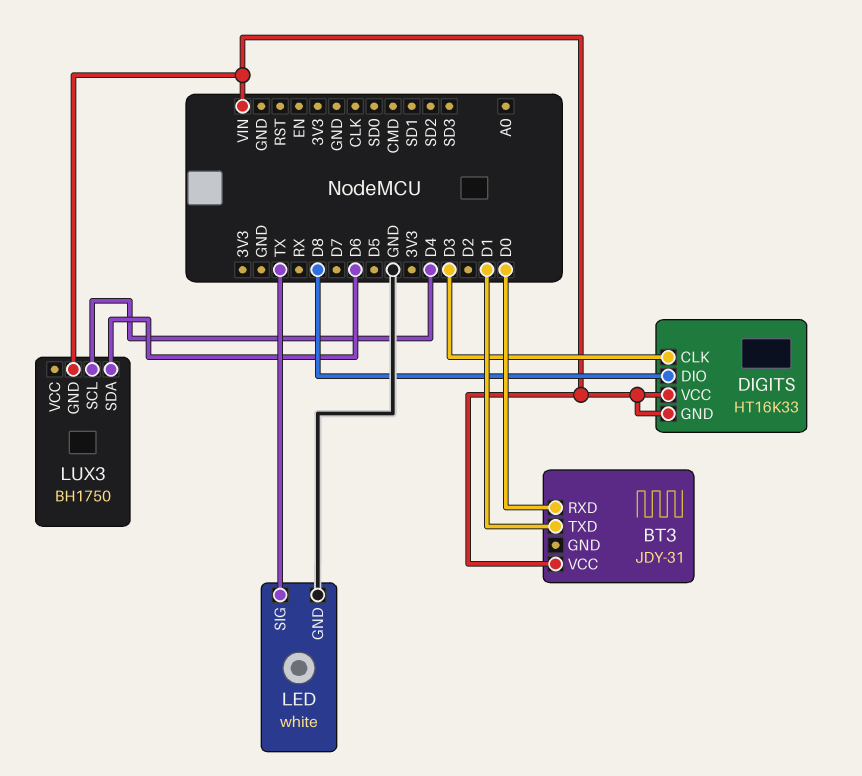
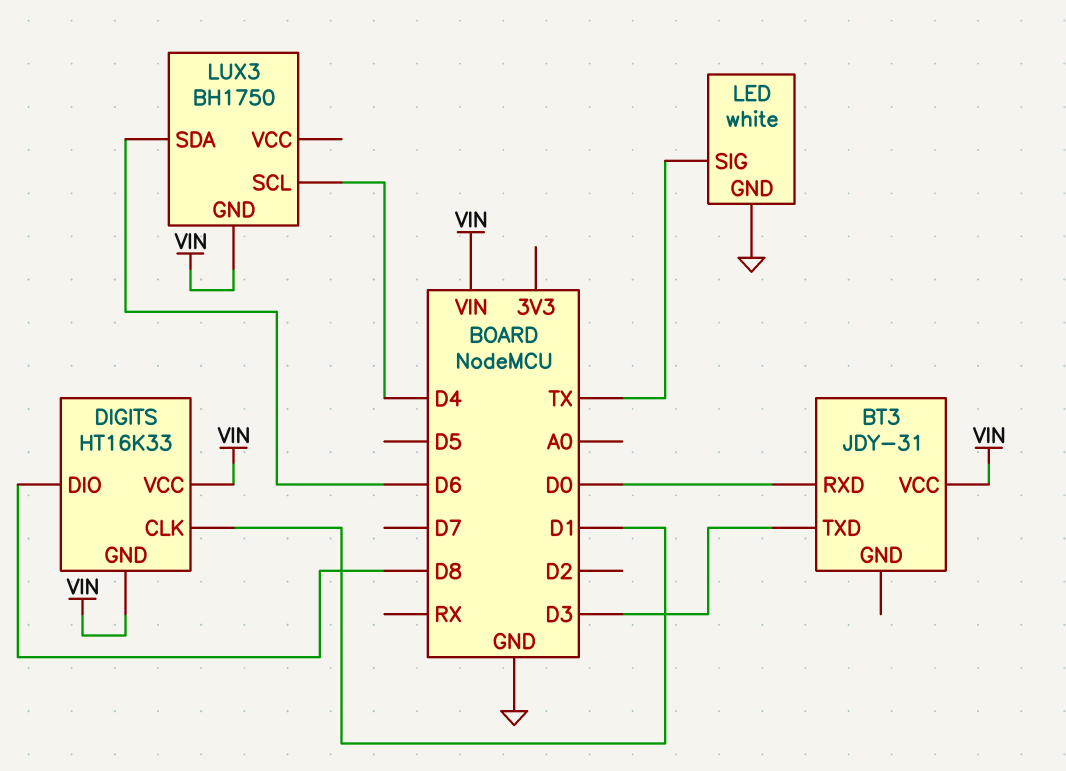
BT3 pin TXD: D1 -> D3
DIGITS pin CLK: D3 -> D1

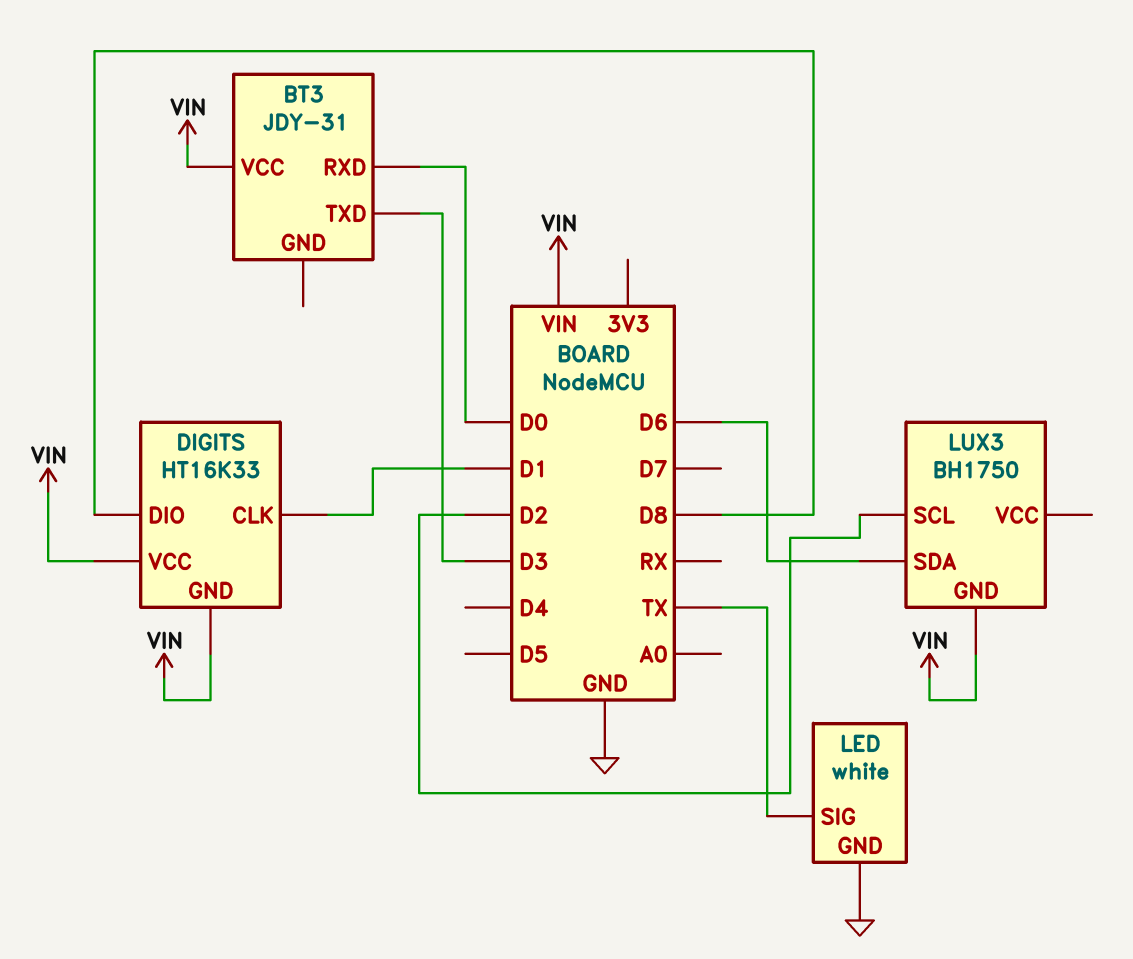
LUX3 pin SCL: D4 -> D2

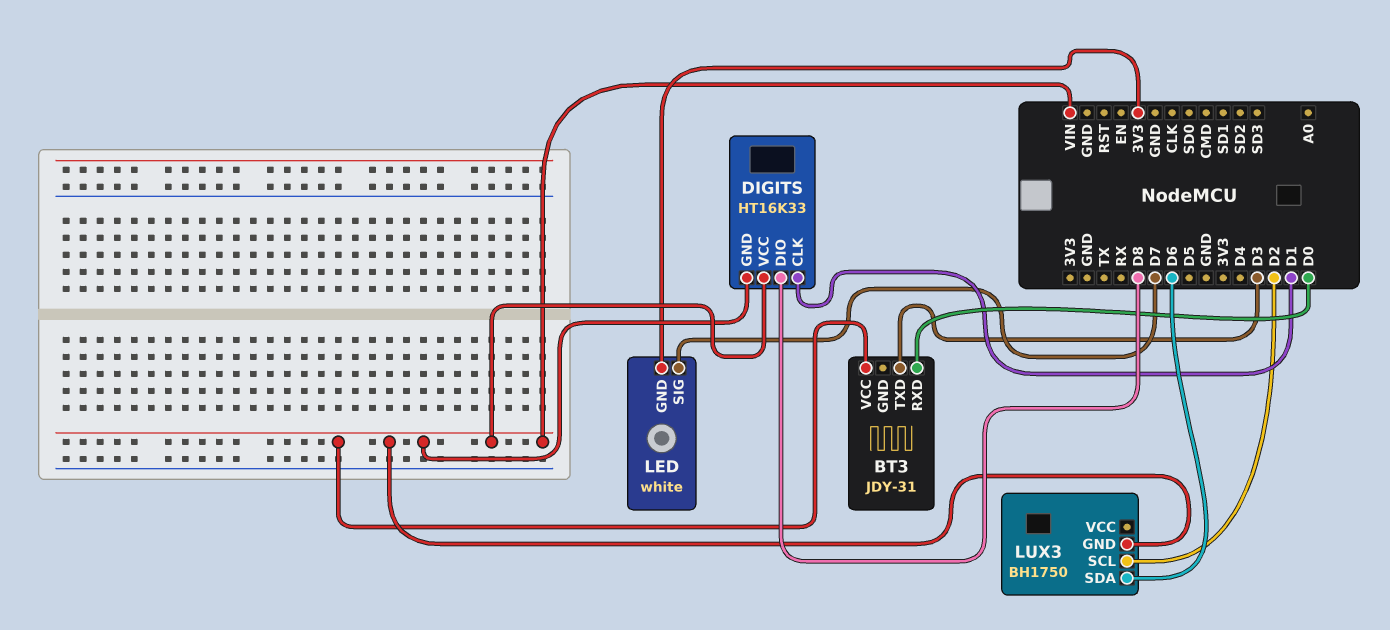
LED pin GND: GND -> 3V3
LED pin SIG: TX -> D7

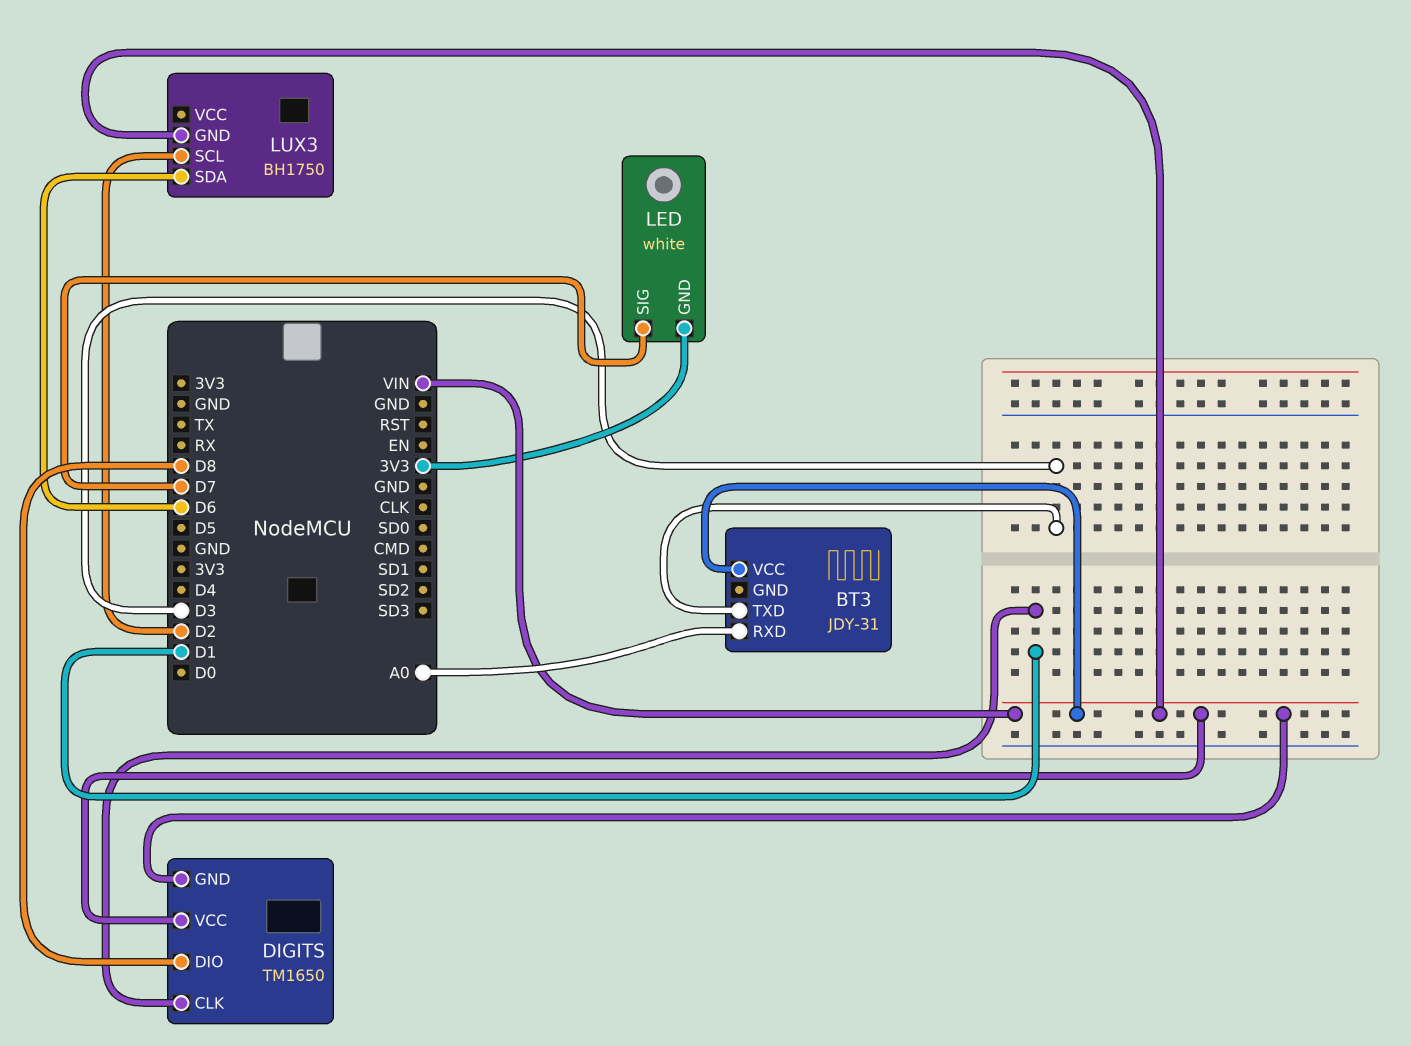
BT3 pin RXD: D0 -> A0
DIGITS: HT16K33 -> TM1650

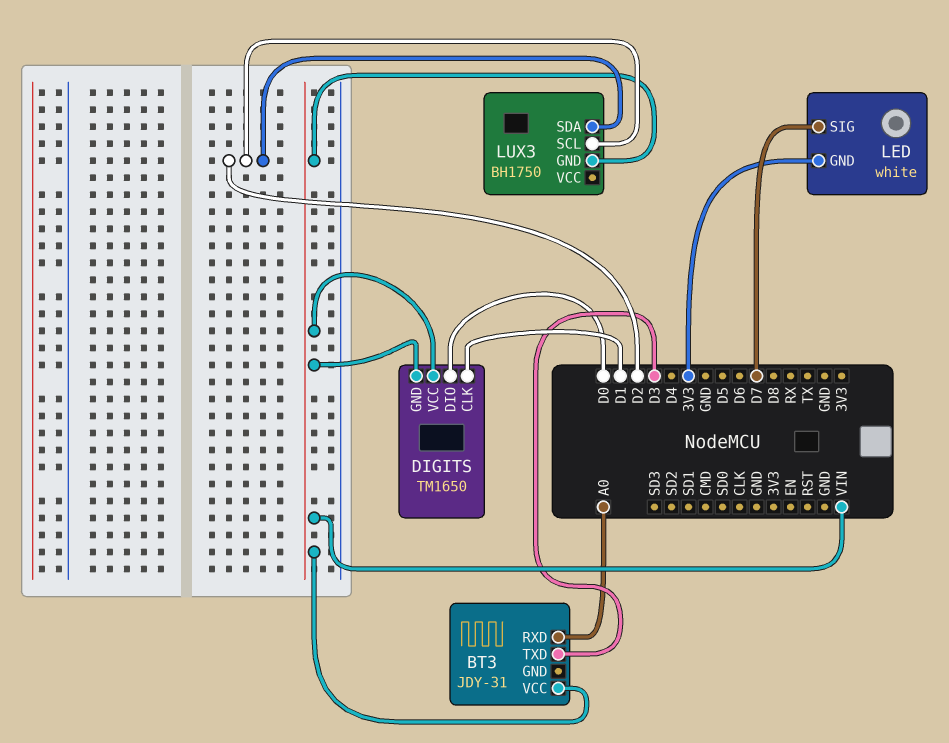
DIGITS pin DIO: D8 -> D0
LUX3 pin SDA: D6 -> D2

